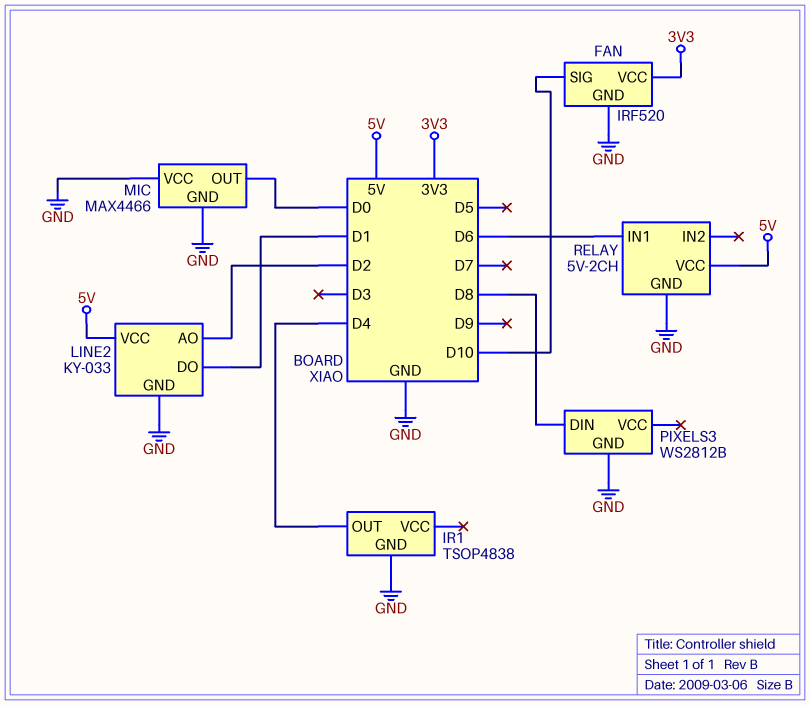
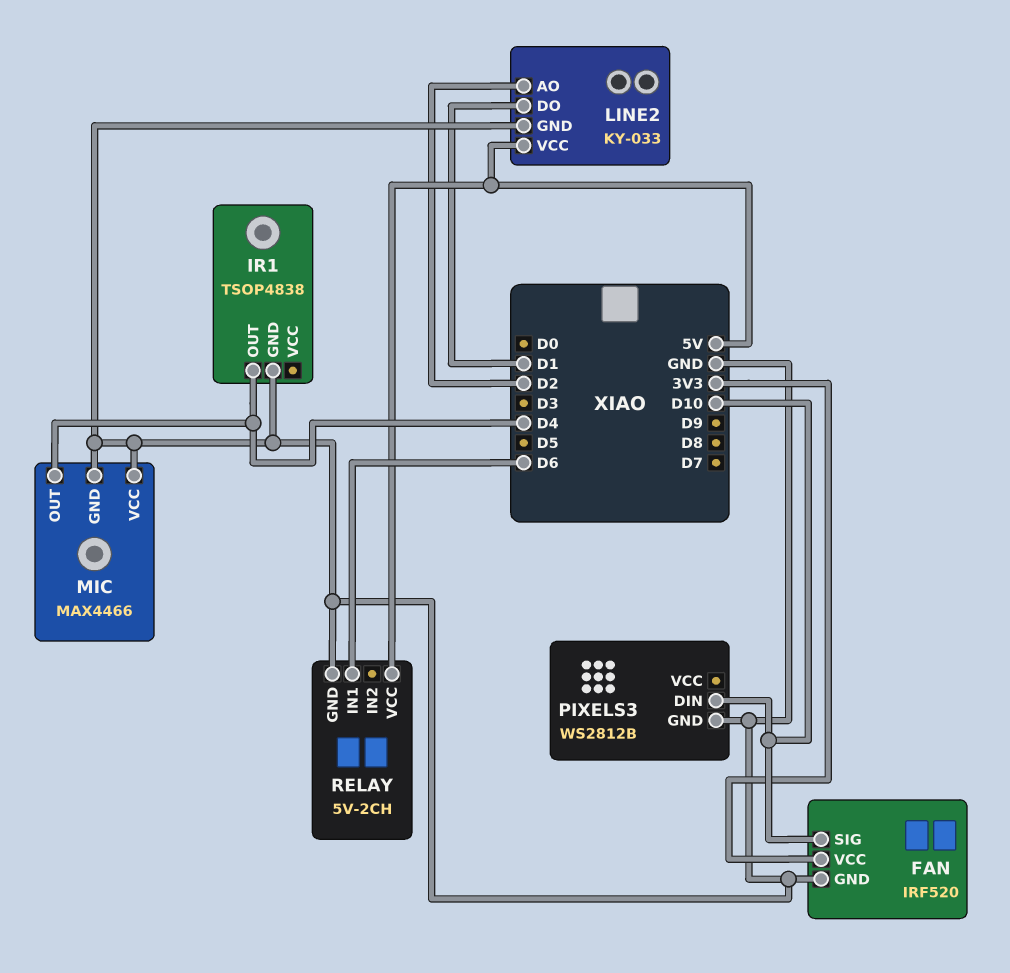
MIC pin OUT: D0 -> D4
PIXELS3 pin DIN: D8 -> D10

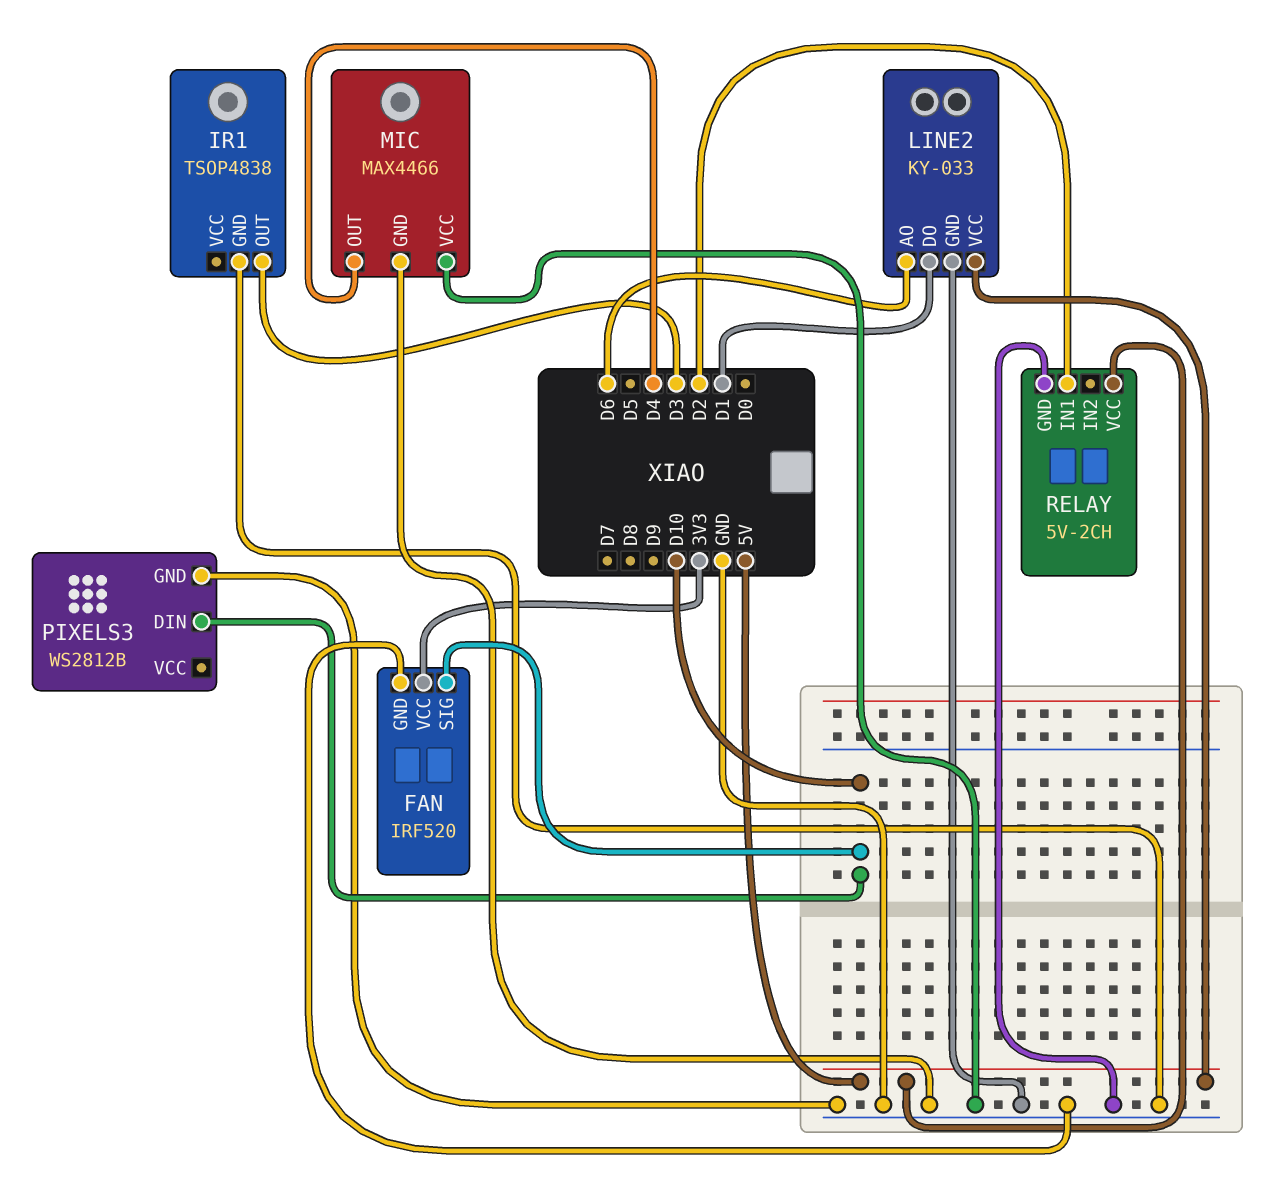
IR1 pin OUT: D4 -> D3
LINE2 pin AO: D2 -> D6
RELAY pin IN1: D6 -> D2

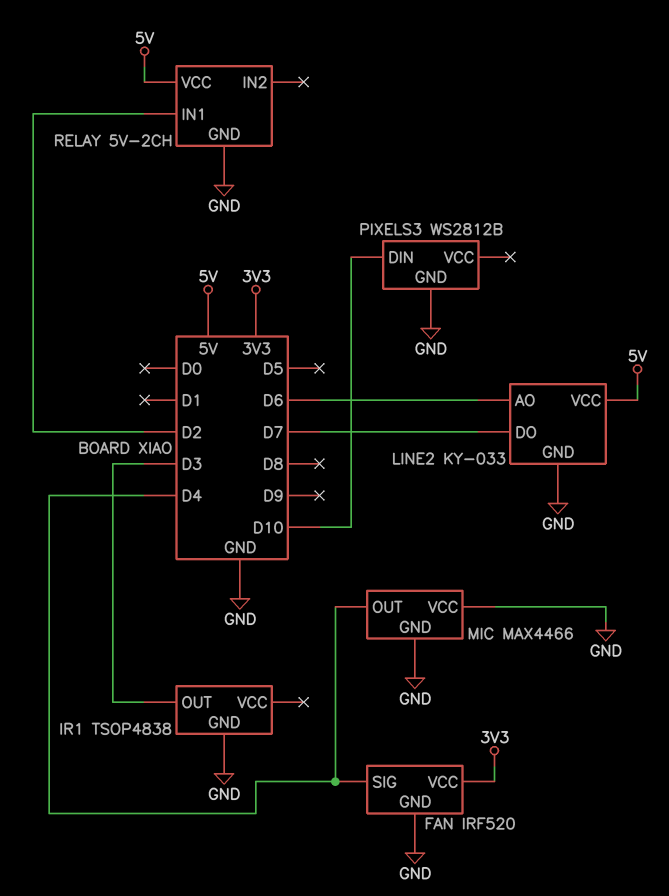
FAN pin SIG: D10 -> D4
LINE2 pin DO: D1 -> D7

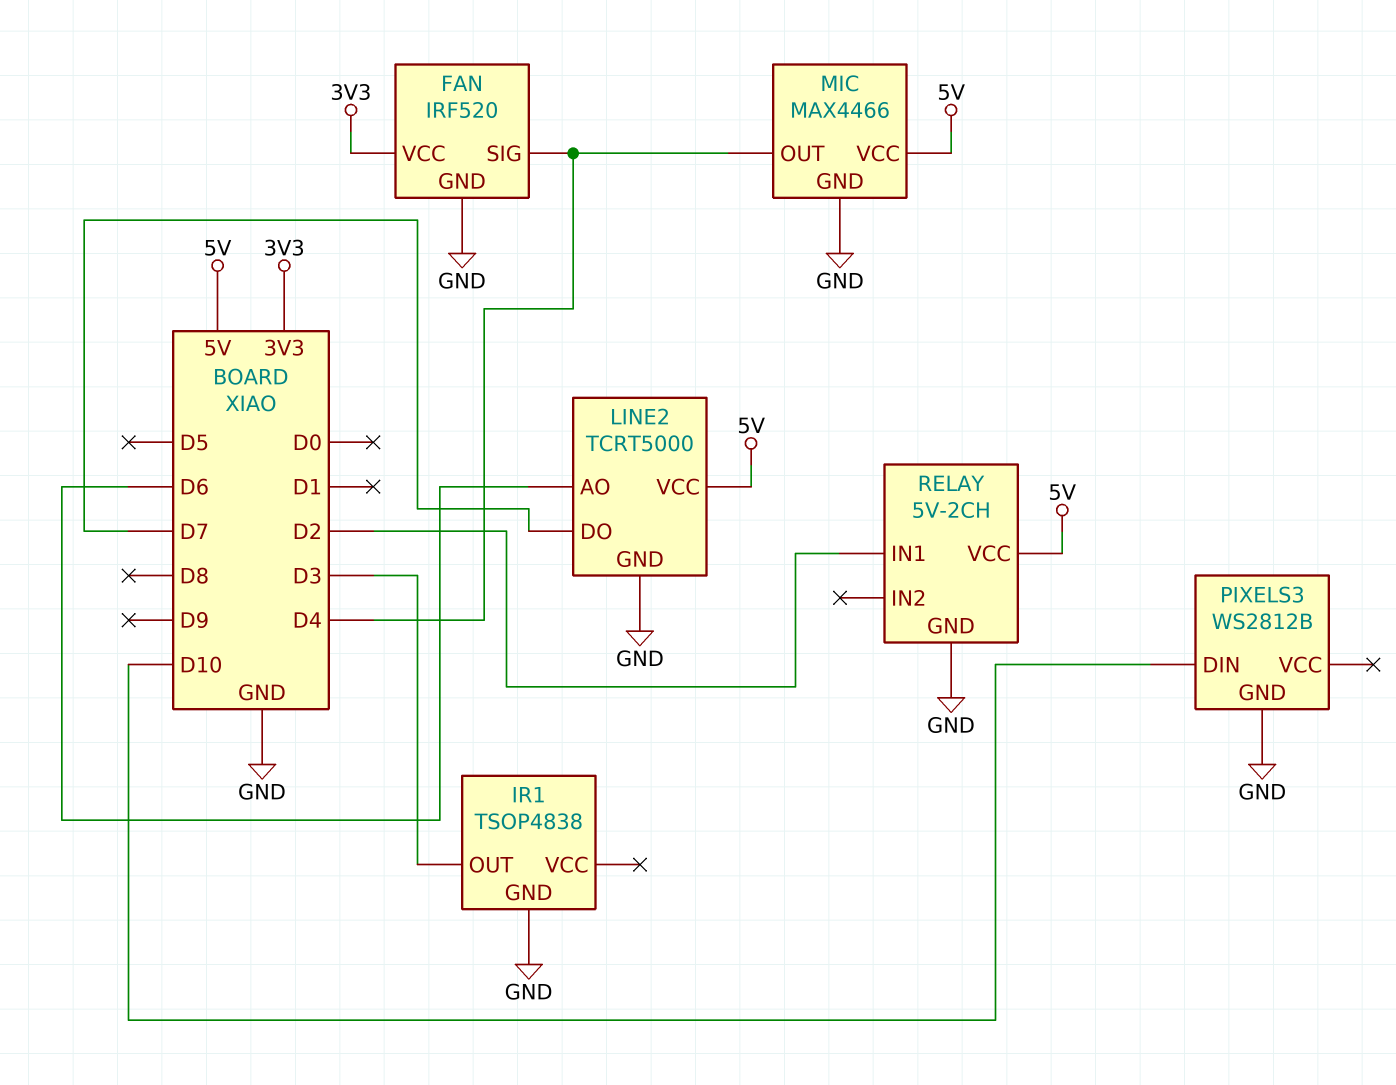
LINE2: KY-033 -> TCRT5000
MIC pin VCC: GND -> 5V

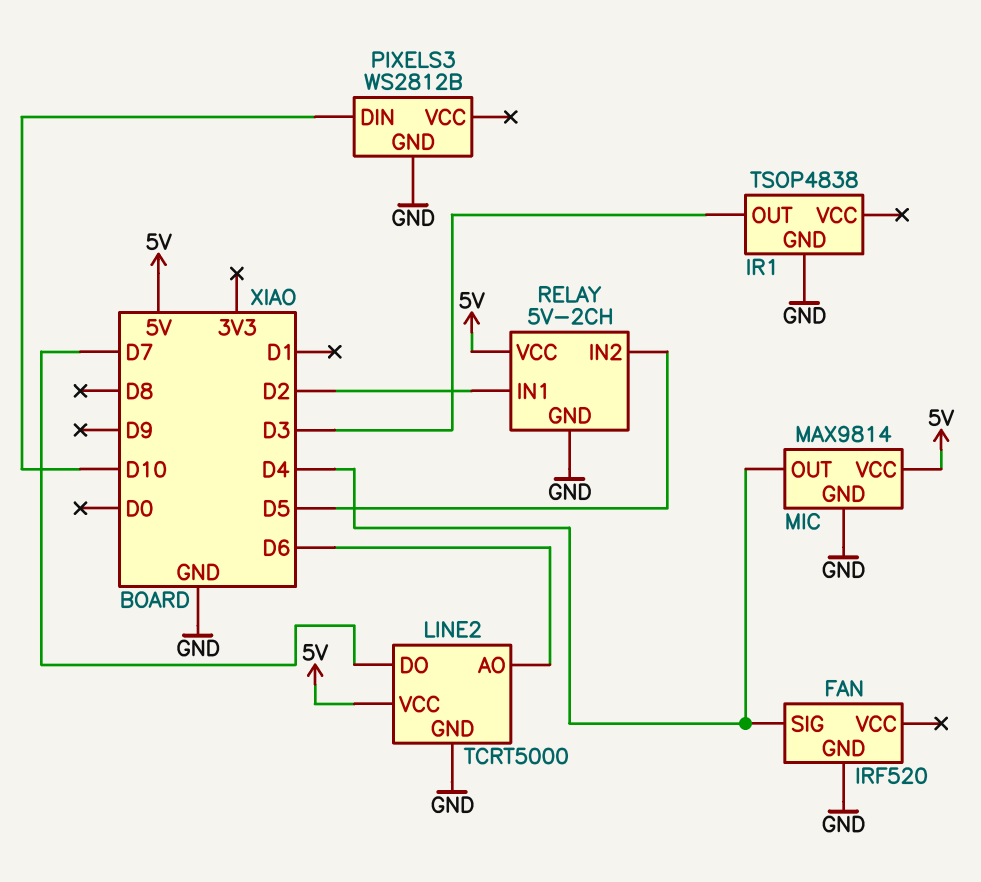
FAN pin VCC: 3V3 -> none
MIC: MAX4466 -> MAX9814
RELAY pin IN2: none -> D5

